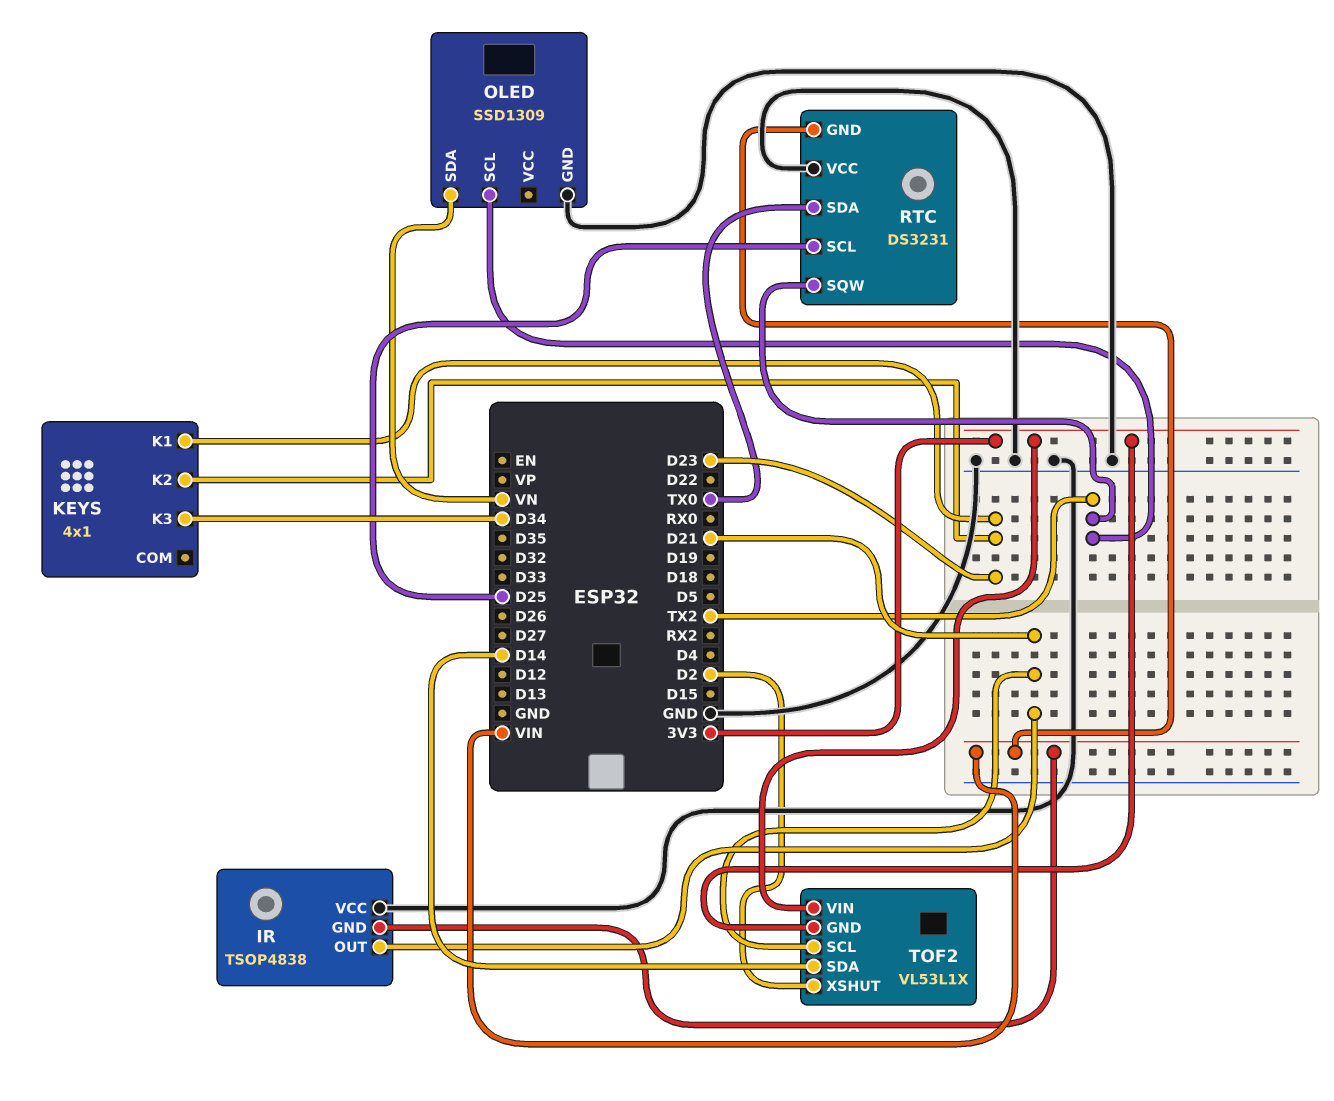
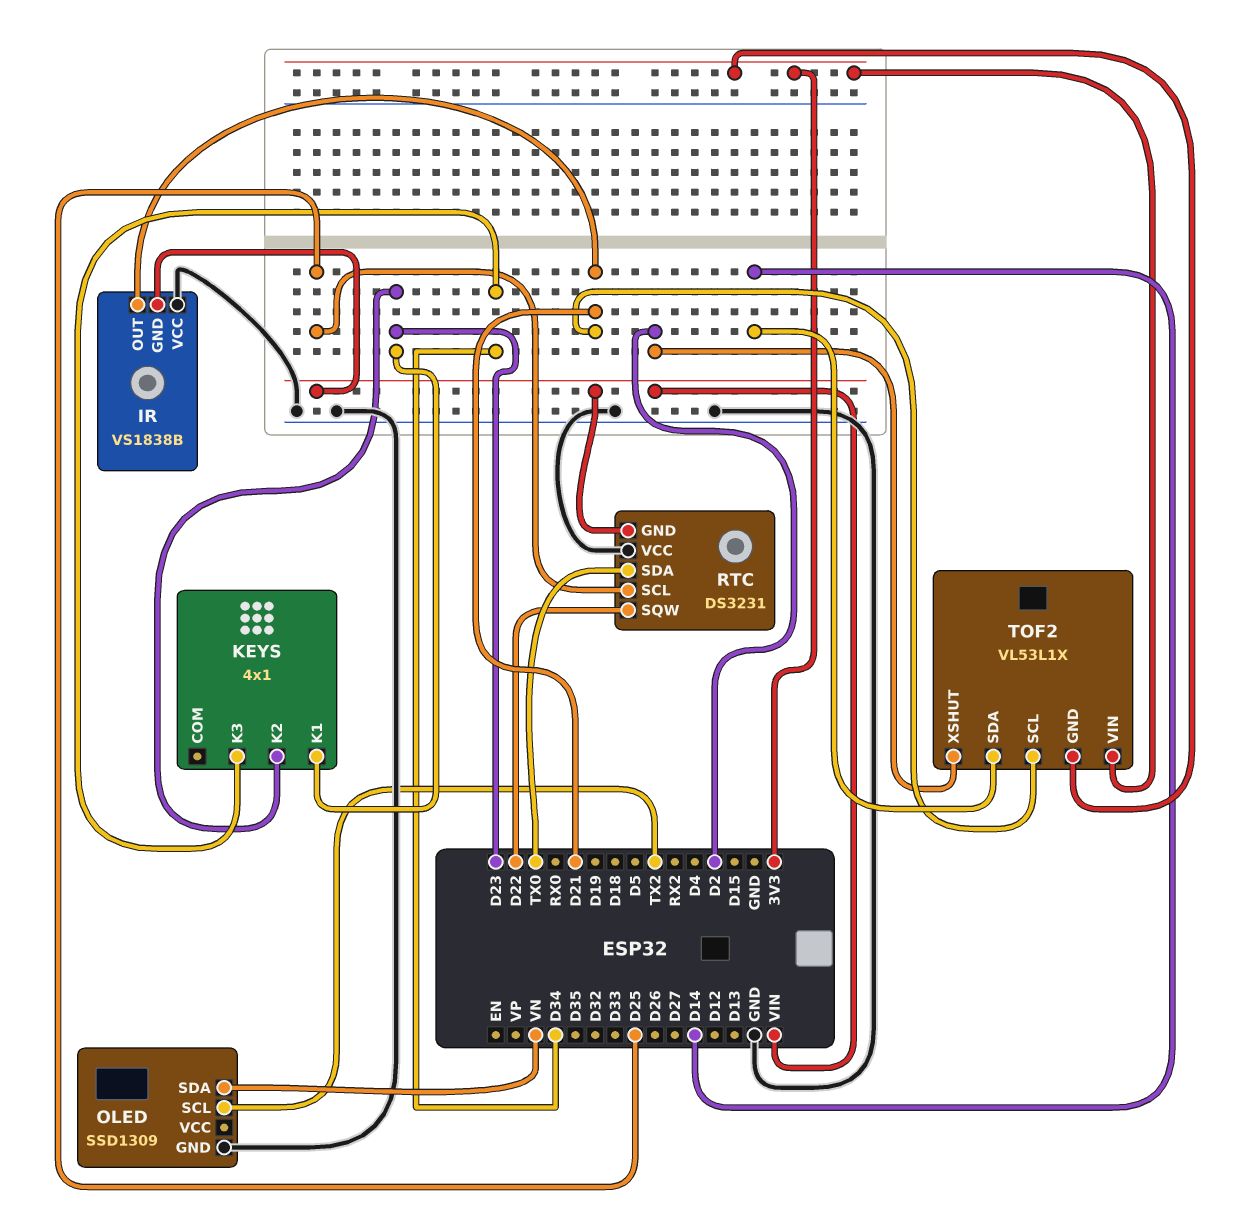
IR: TSOP4838 -> VS1838B
RTC pin SQW: TX2 -> D22

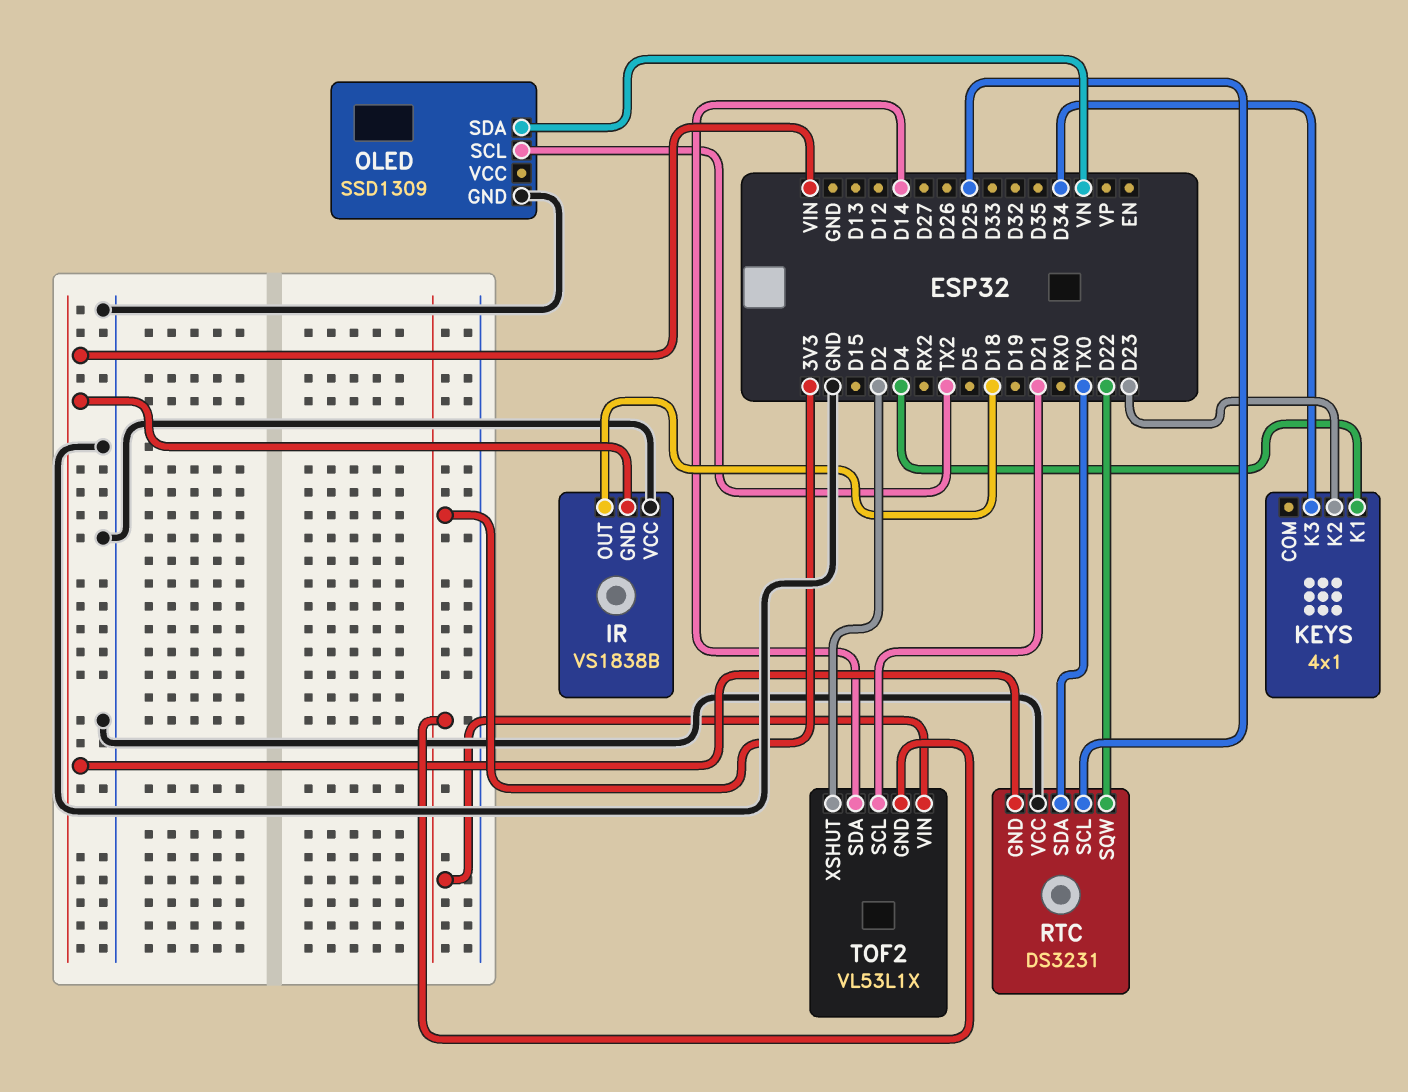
IR pin OUT: D21 -> D18
KEYS pin K1: D23 -> D4

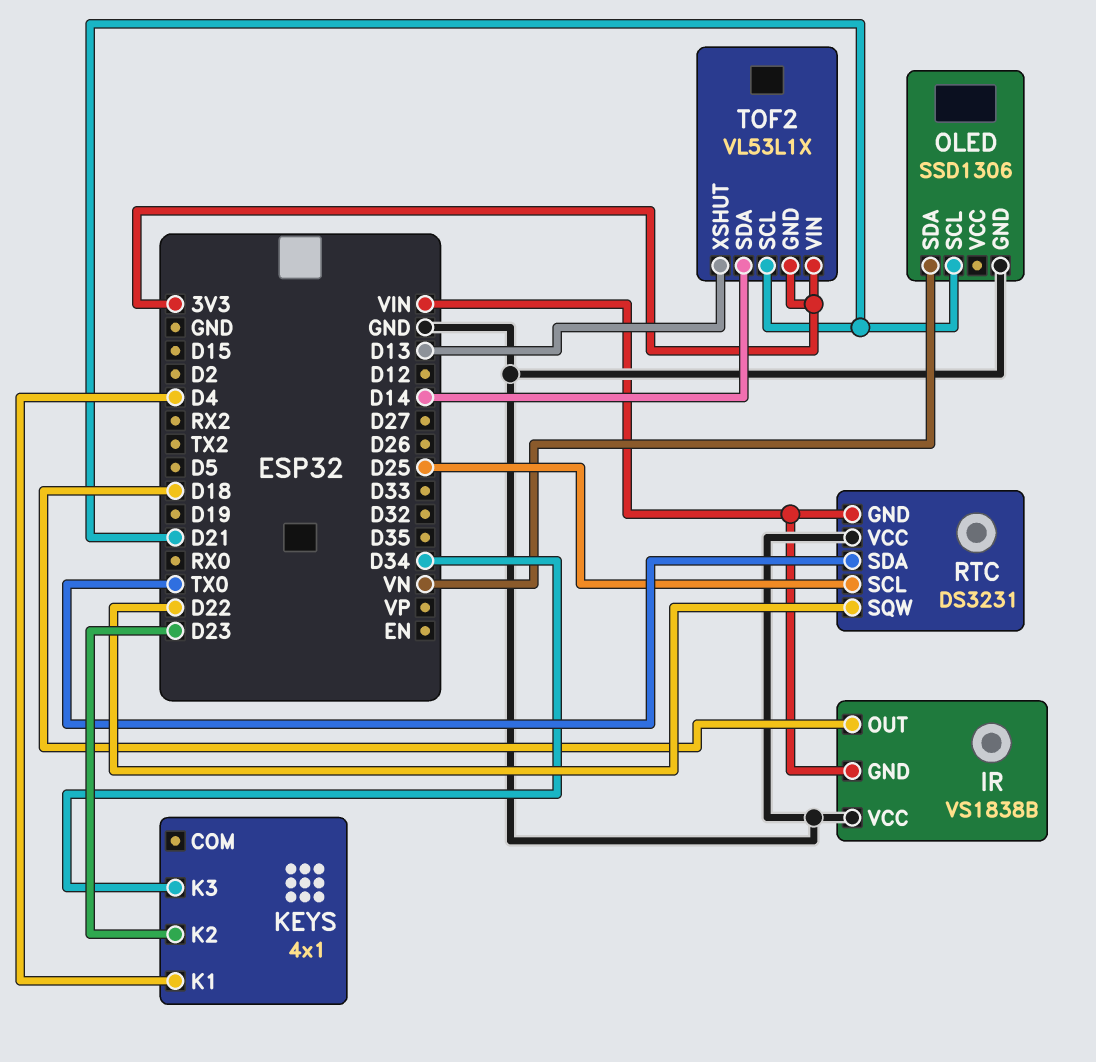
OLED: SSD1309 -> SSD1306
OLED pin SCL: TX2 -> D21
TOF2 pin XSHUT: D2 -> D13

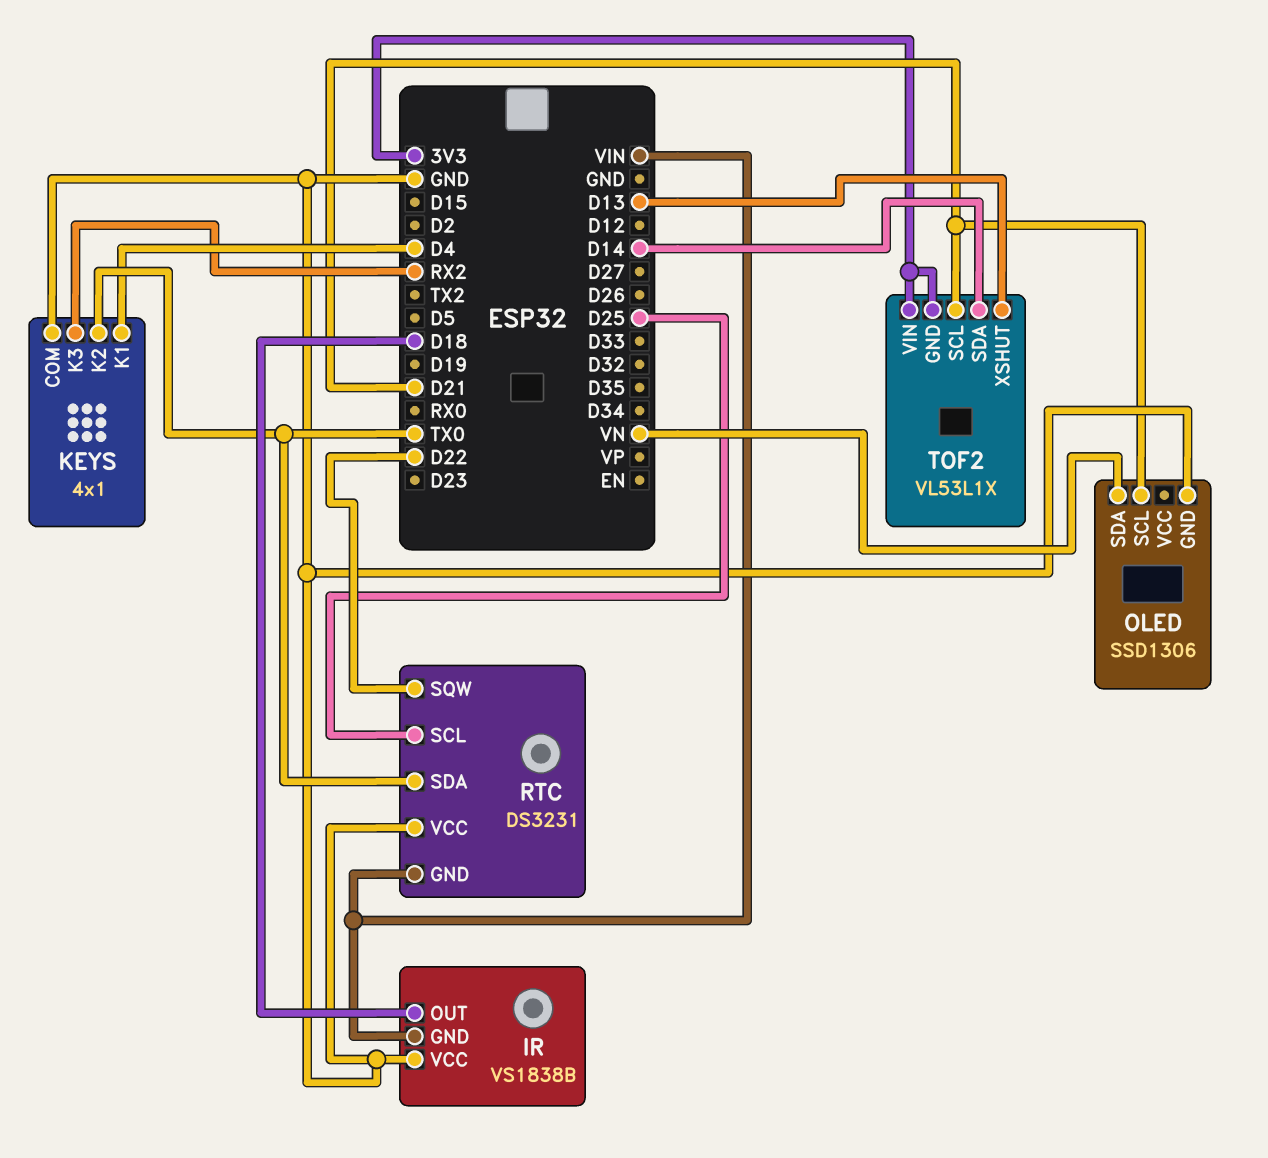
KEYS pin COM: none -> GND
KEYS pin K2: D23 -> TX0
KEYS pin K3: D34 -> RX2

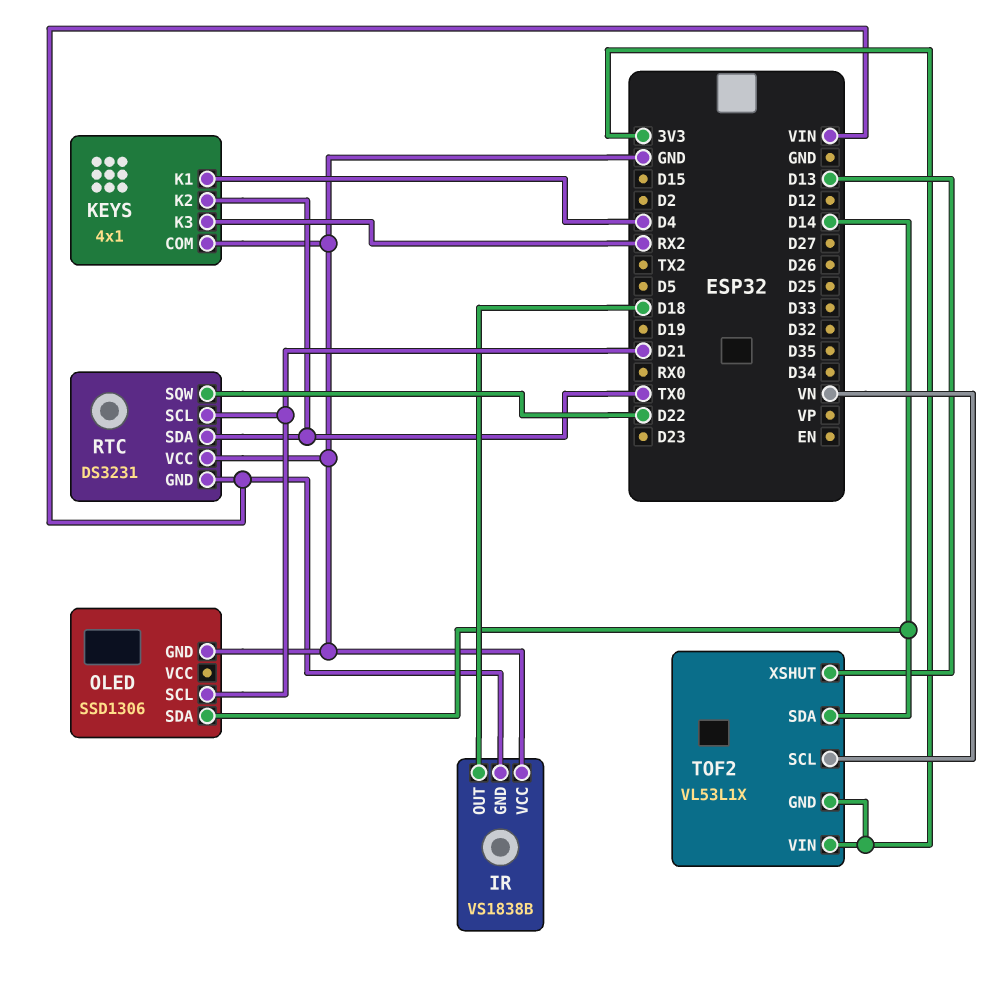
OLED pin SDA: VN -> D14
RTC pin SCL: D25 -> D21
TOF2 pin SCL: D21 -> VN

